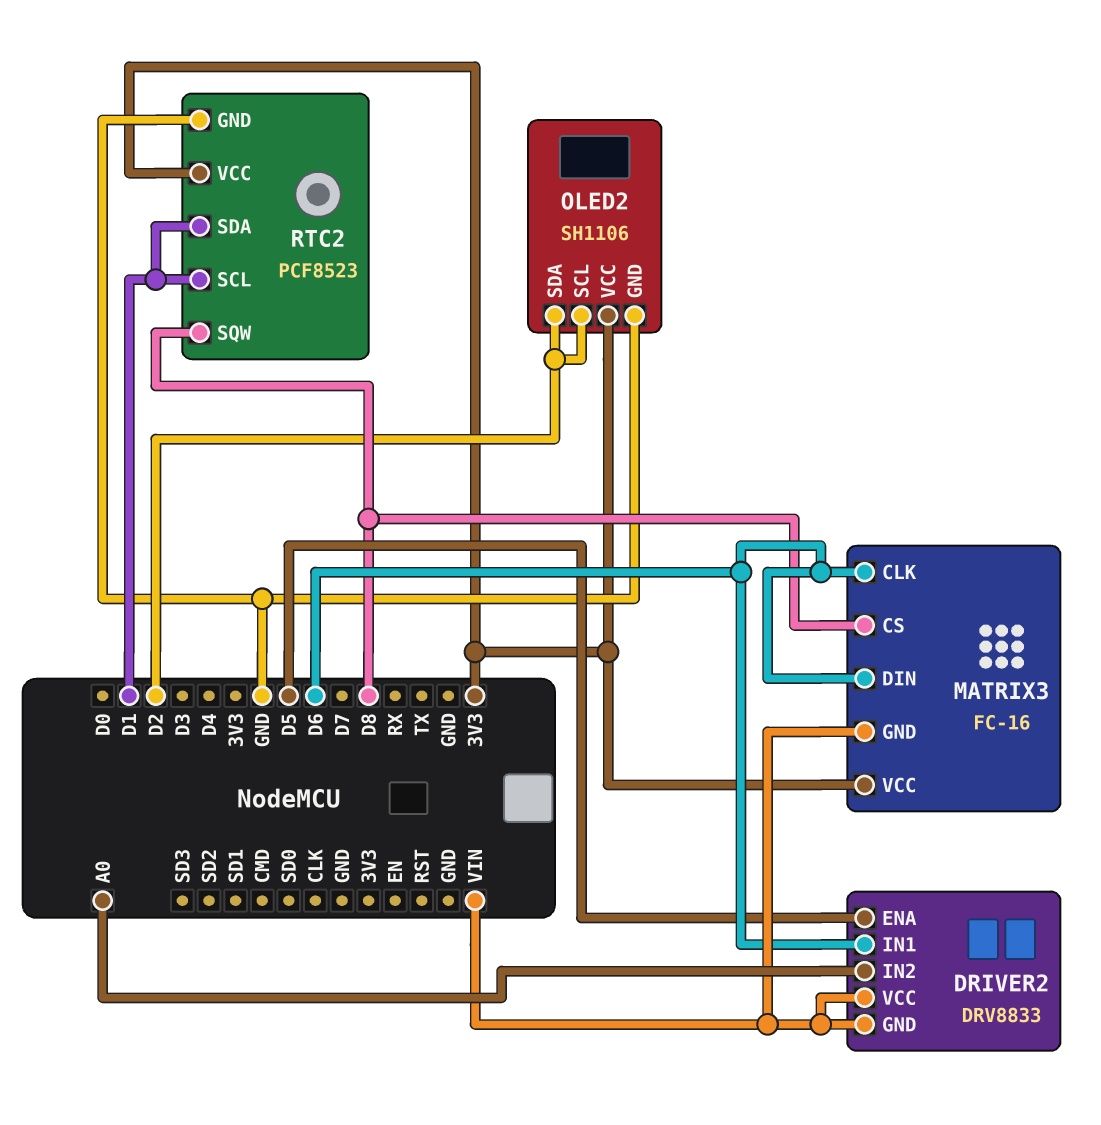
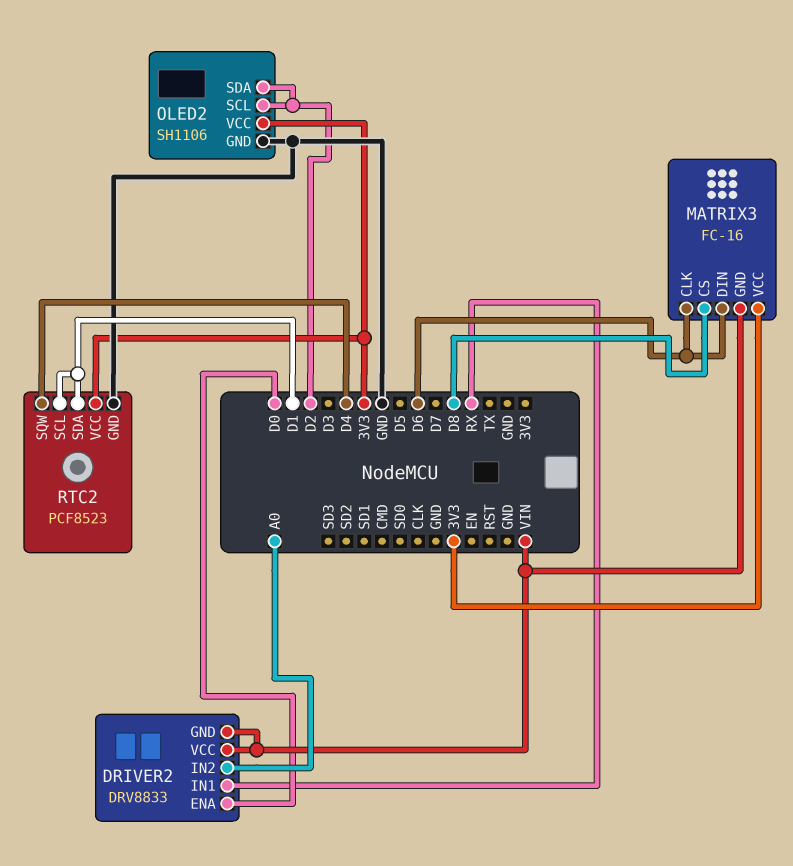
DRIVER2 pin ENA: D5 -> D0
DRIVER2 pin IN1: D6 -> RX
RTC2 pin SQW: D8 -> D4

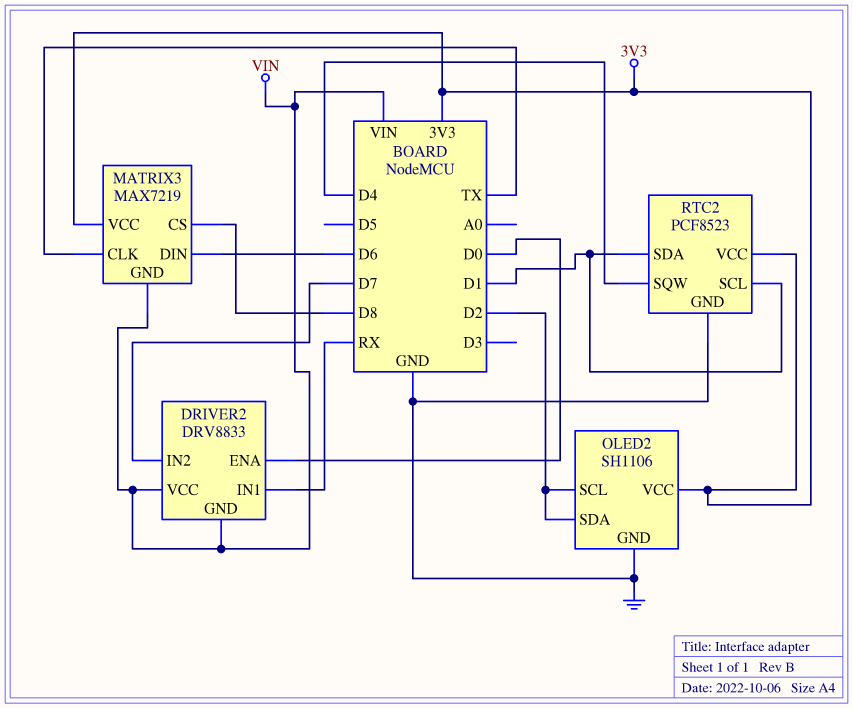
DRIVER2 pin IN2: A0 -> D7
MATRIX3: FC-16 -> MAX7219
MATRIX3 pin CLK: D6 -> TX

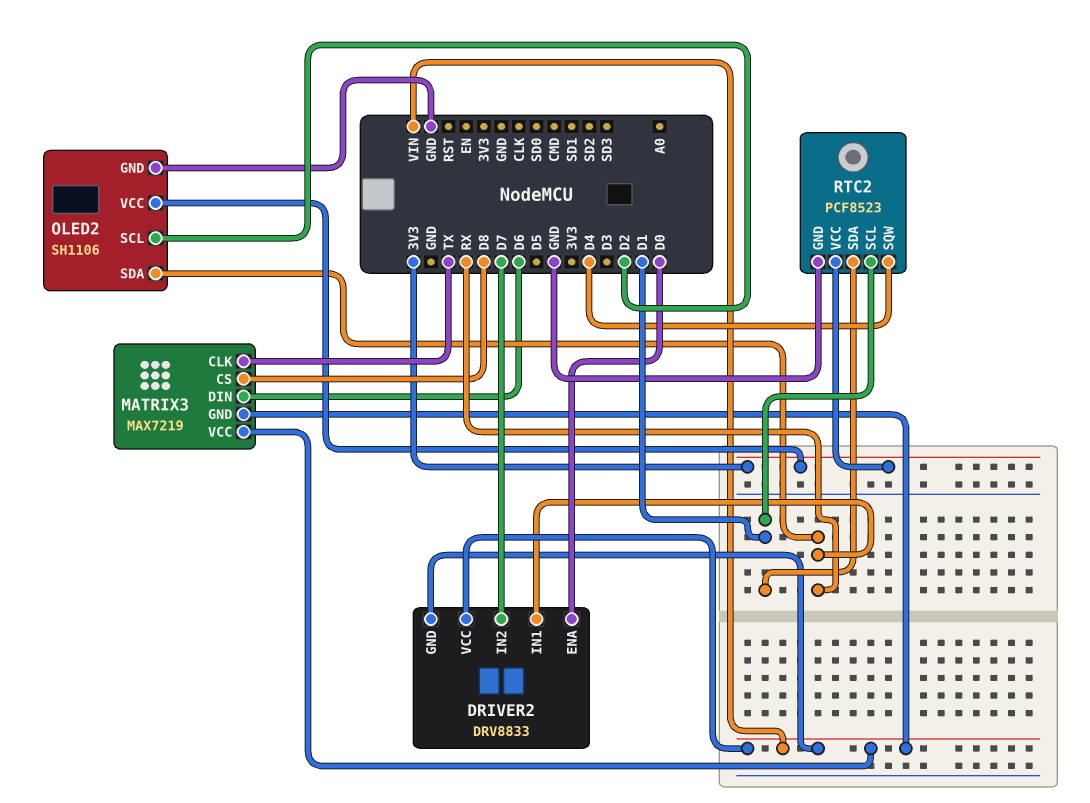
MATRIX3 pin VCC: 3V3 -> VIN
OLED2 pin SDA: D2 -> RX

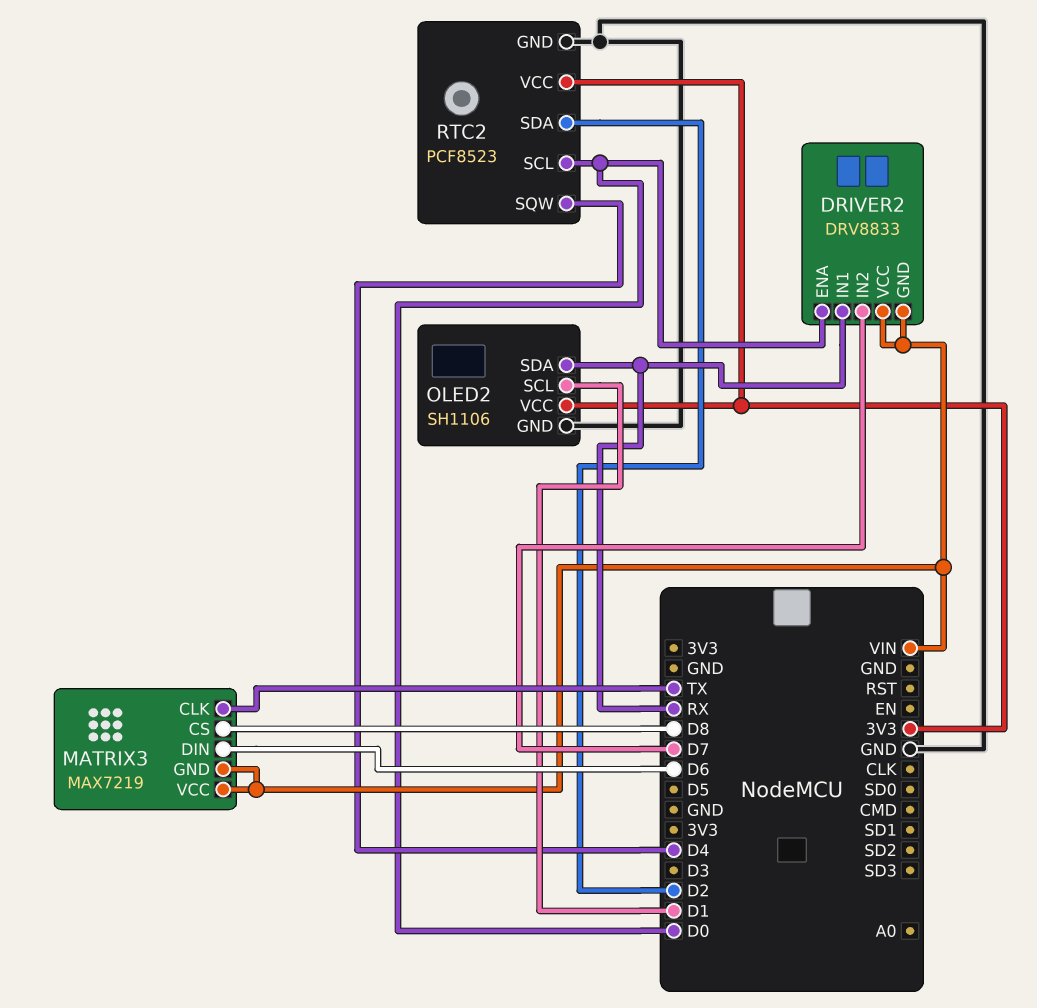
OLED2 pin SCL: D2 -> D1
RTC2 pin SCL: D1 -> D0
RTC2 pin SDA: D1 -> D2

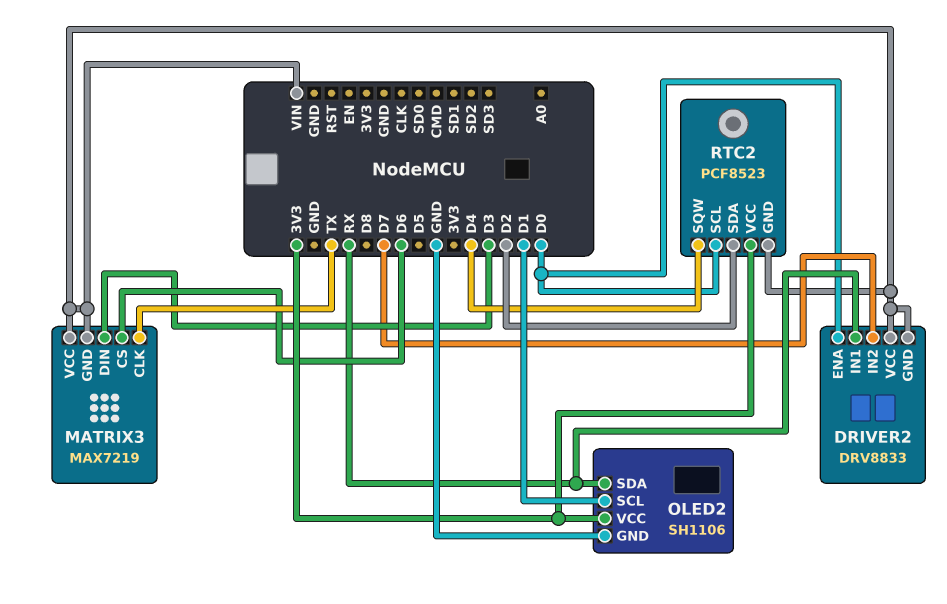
MATRIX3 pin CS: D8 -> D6
MATRIX3 pin DIN: D6 -> D3
RTC2 pin GND: GND -> VIN

